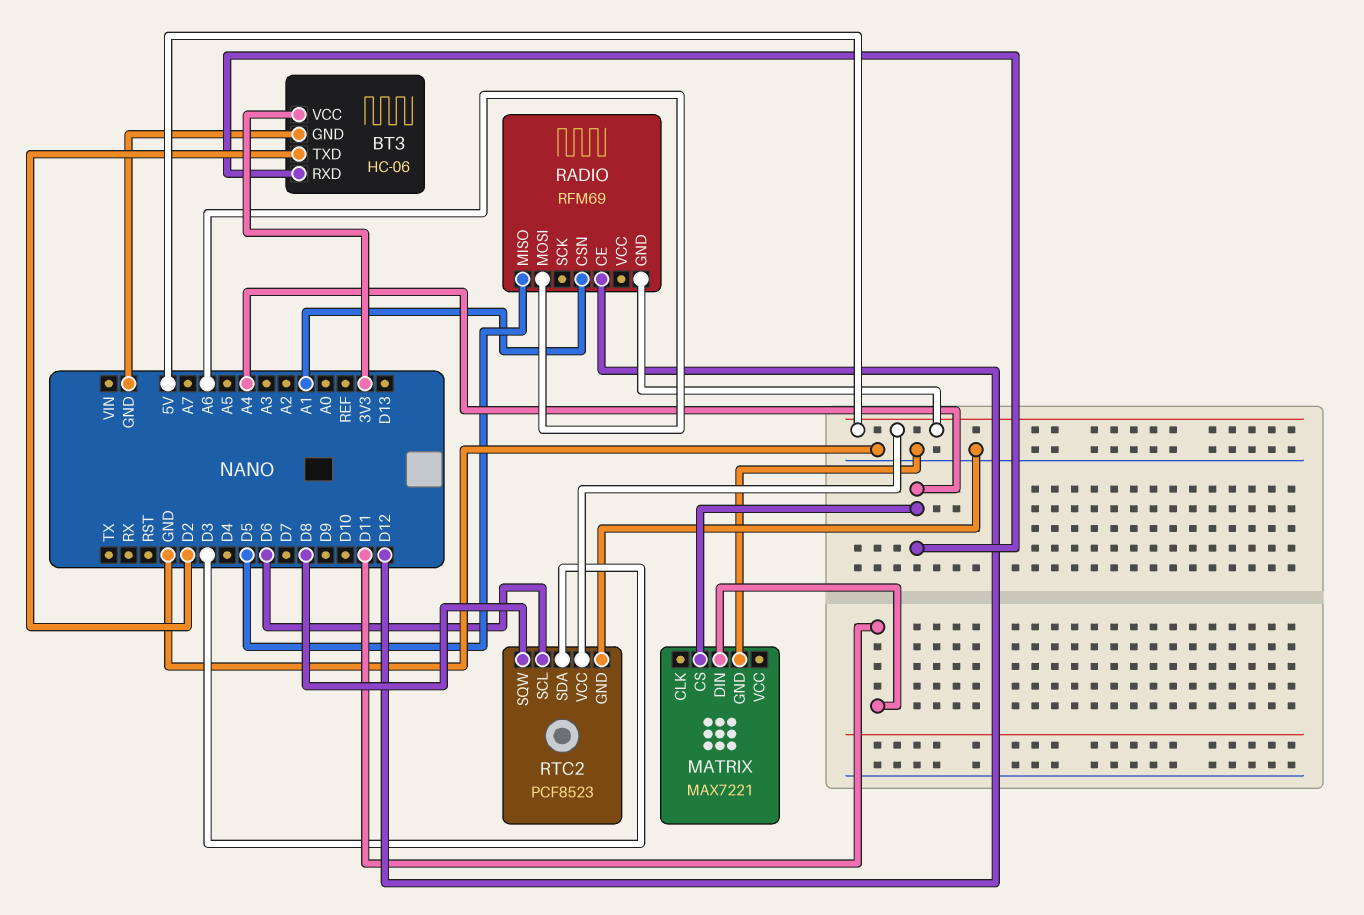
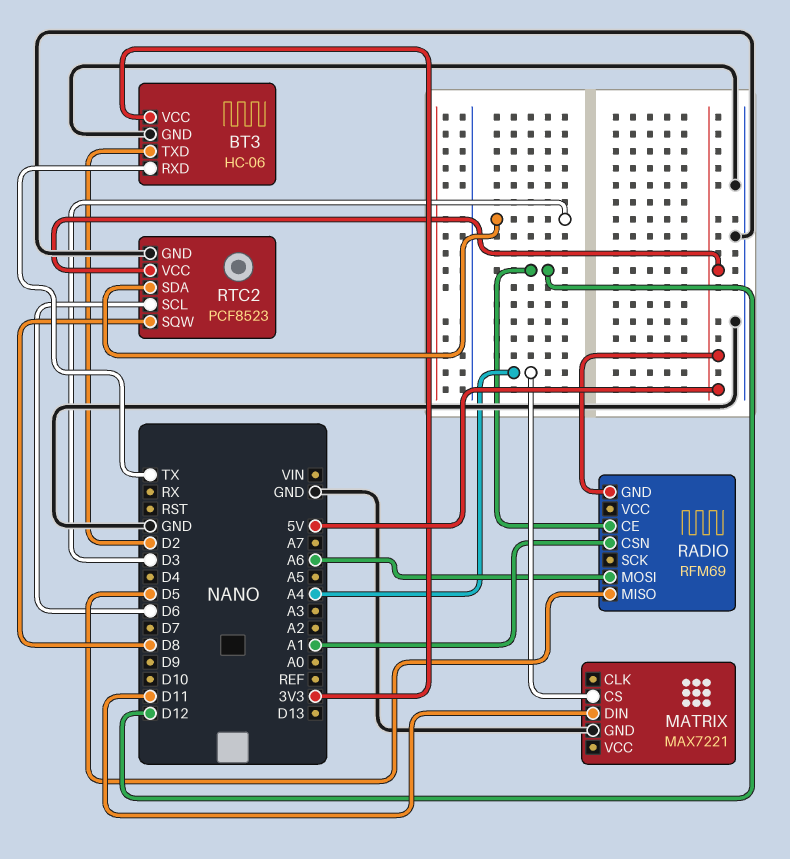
BT3 pin RXD: A4 -> TX

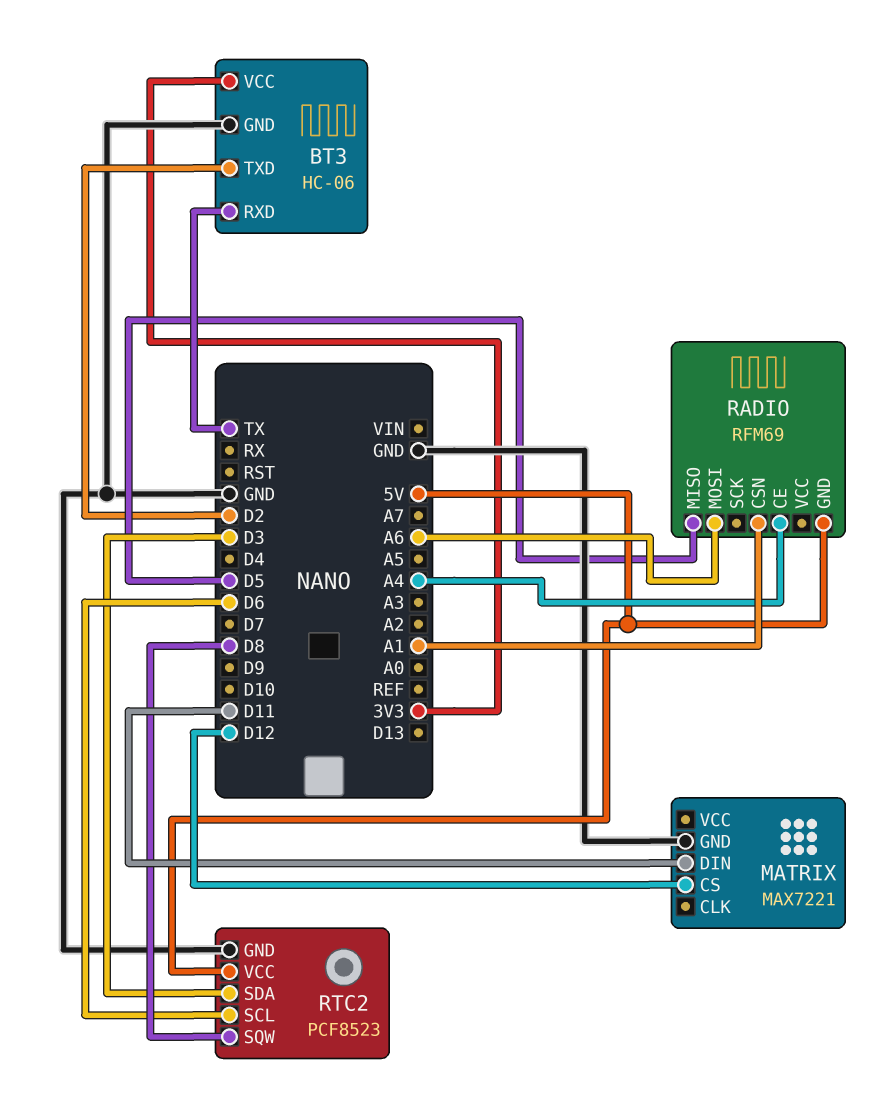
MATRIX pin CS: A4 -> D12
RADIO pin CE: D12 -> A4

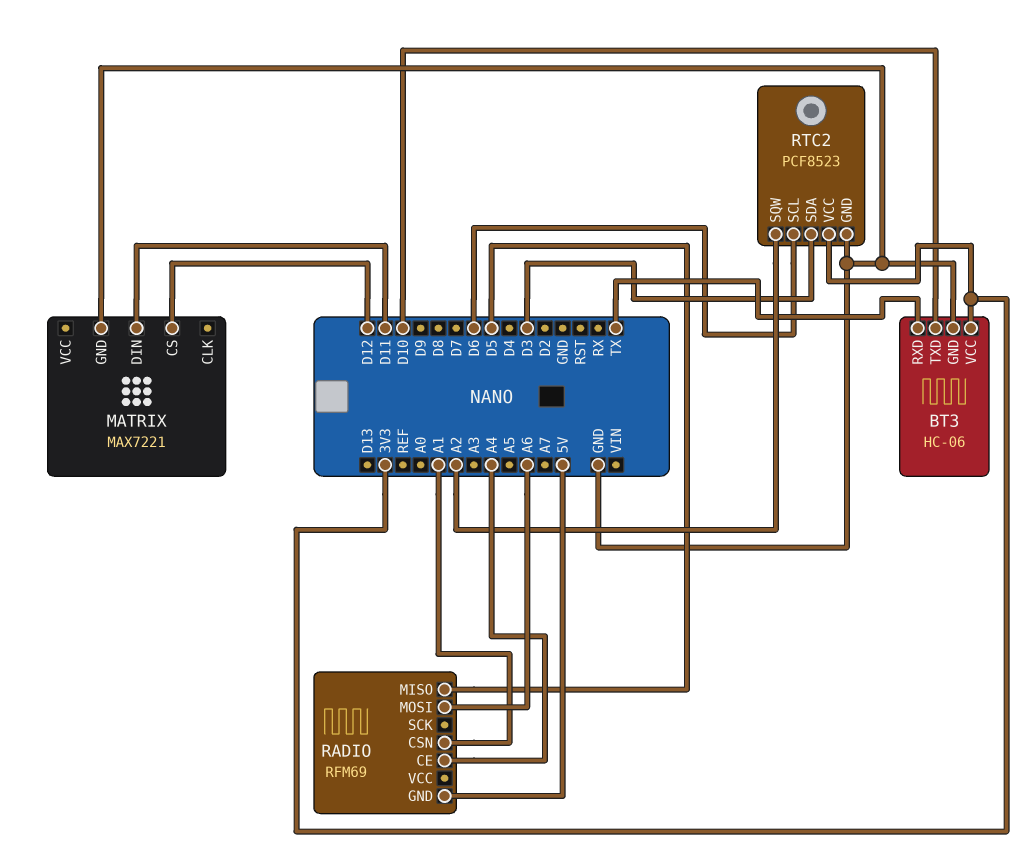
BT3 pin TXD: D2 -> D10
RTC2 pin SQW: D8 -> A2
RTC2 pin VCC: 5V -> 3V3

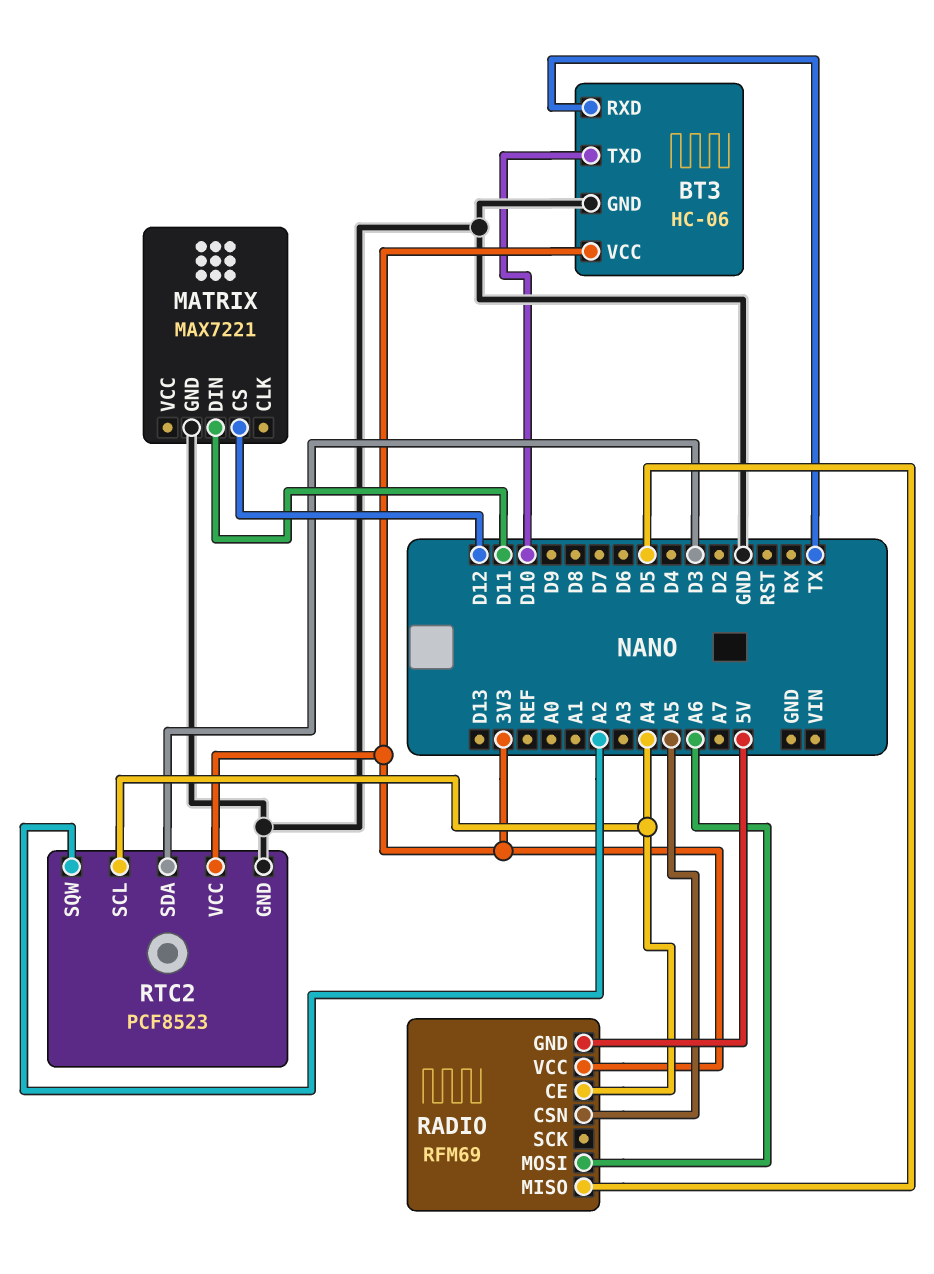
RADIO pin CSN: A1 -> A5
RADIO pin VCC: none -> 3V3
RTC2 pin SCL: D6 -> A4

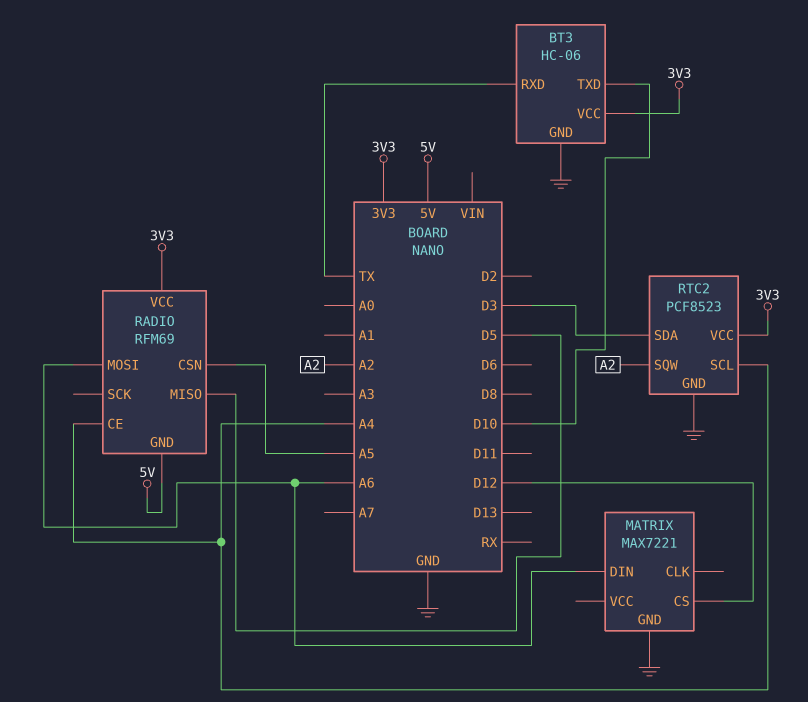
MATRIX pin DIN: D11 -> A6

